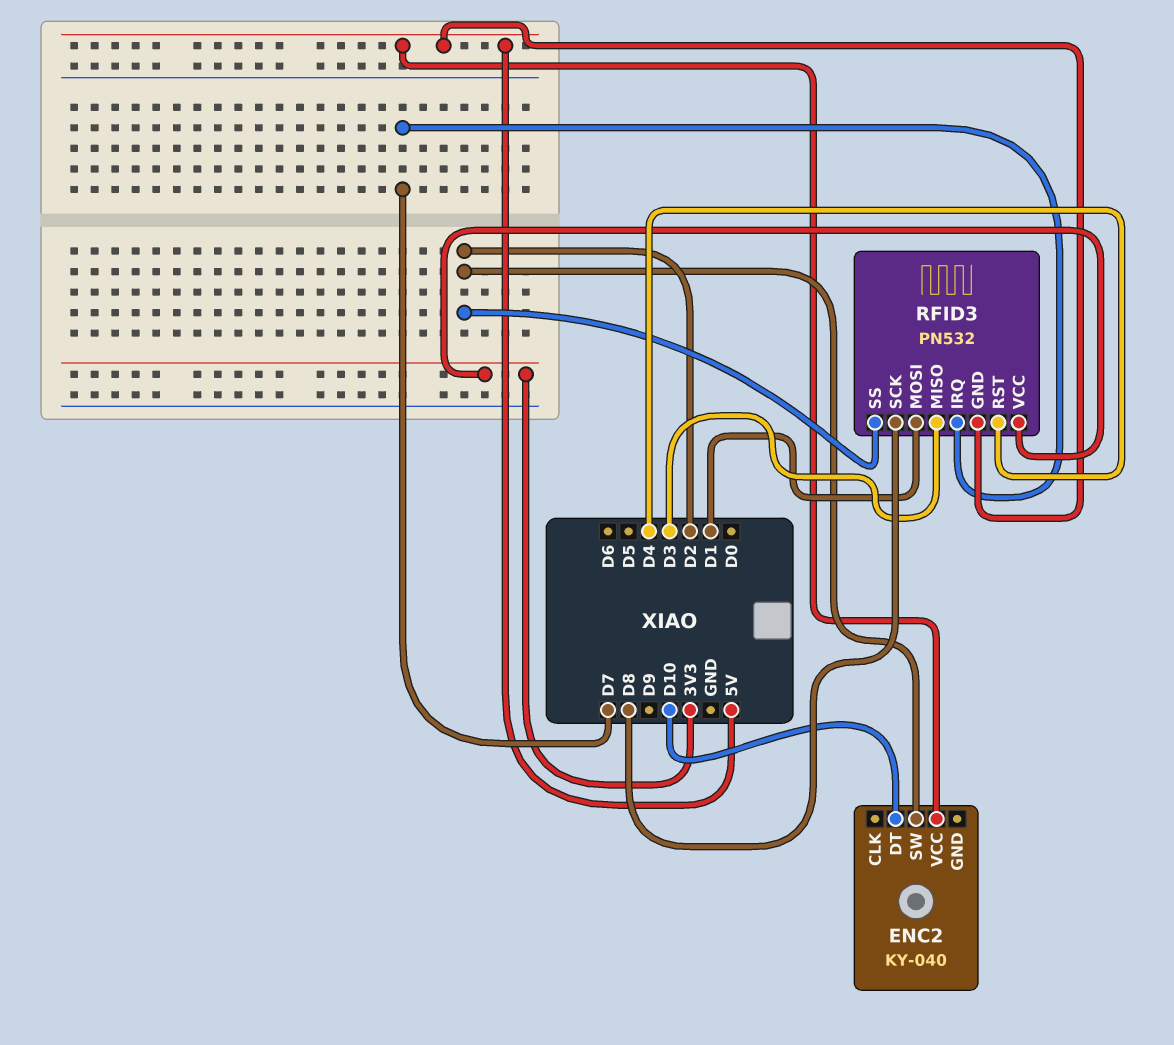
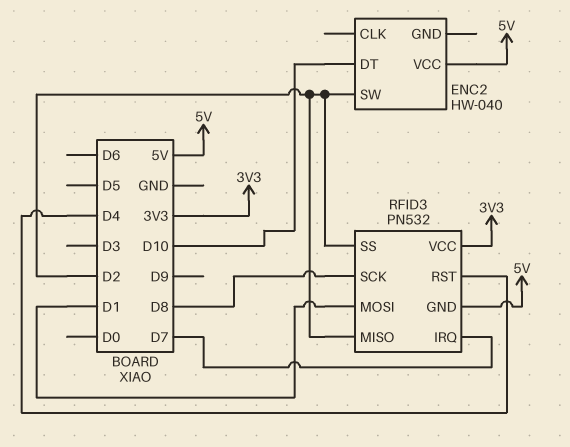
ENC2: KY-040 -> HW-040
RFID3 pin MISO: D3 -> D2

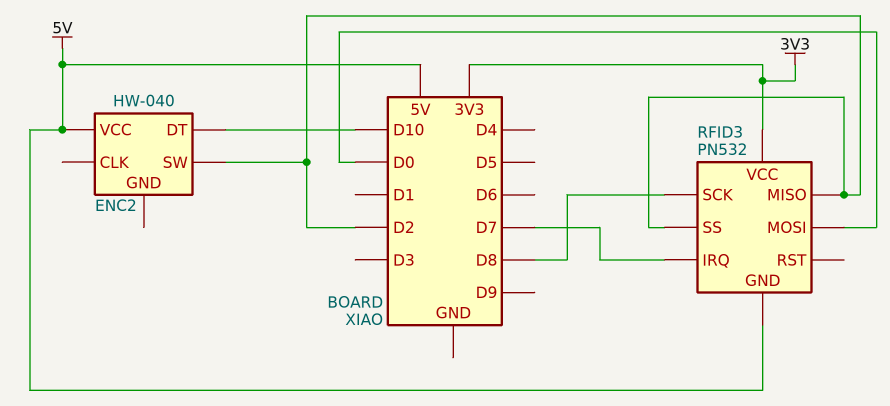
RFID3 pin MOSI: D1 -> D0
RFID3 pin RST: D4 -> none

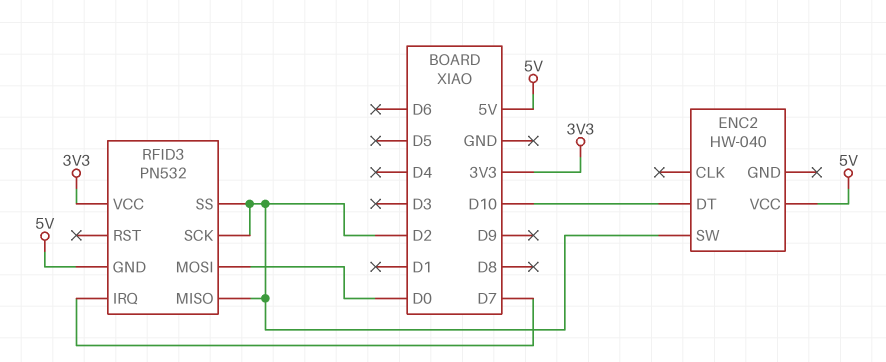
RFID3 pin SCK: D8 -> D2

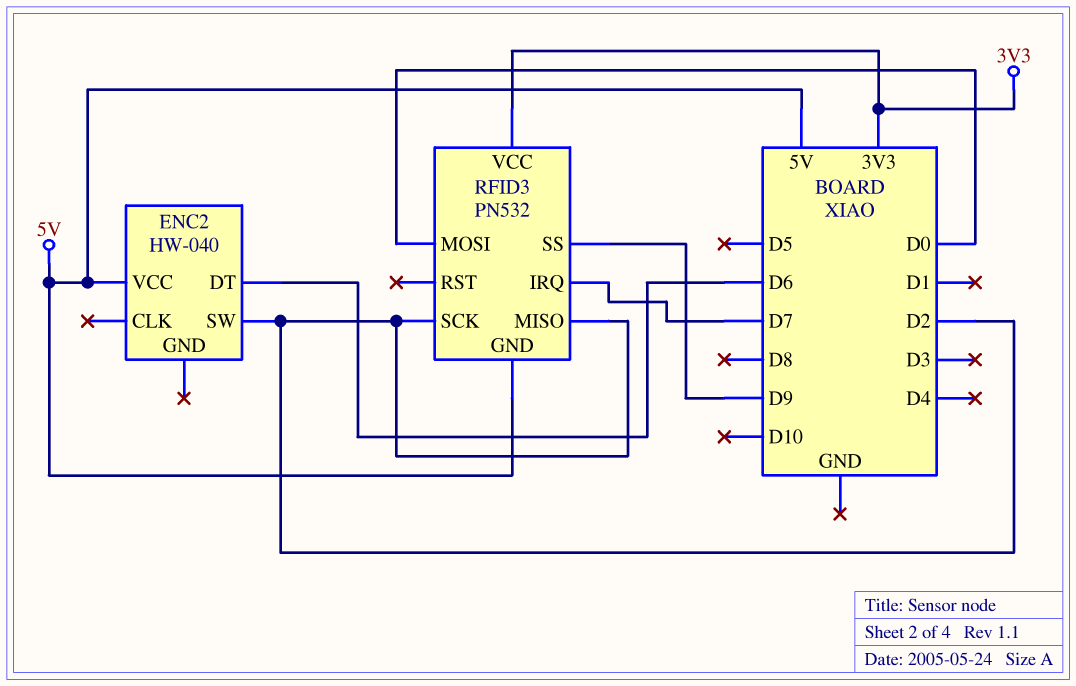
ENC2 pin DT: D10 -> D6
RFID3 pin SS: D2 -> D9

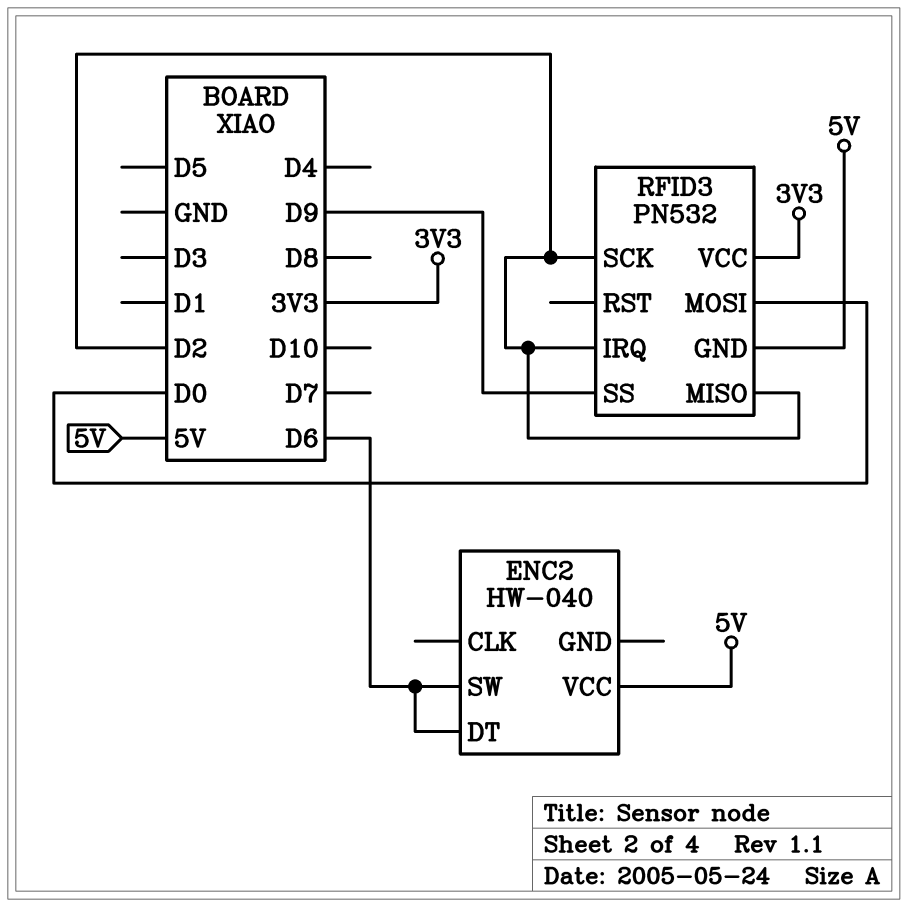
ENC2 pin SW: D2 -> D6
RFID3 pin IRQ: D7 -> D2

